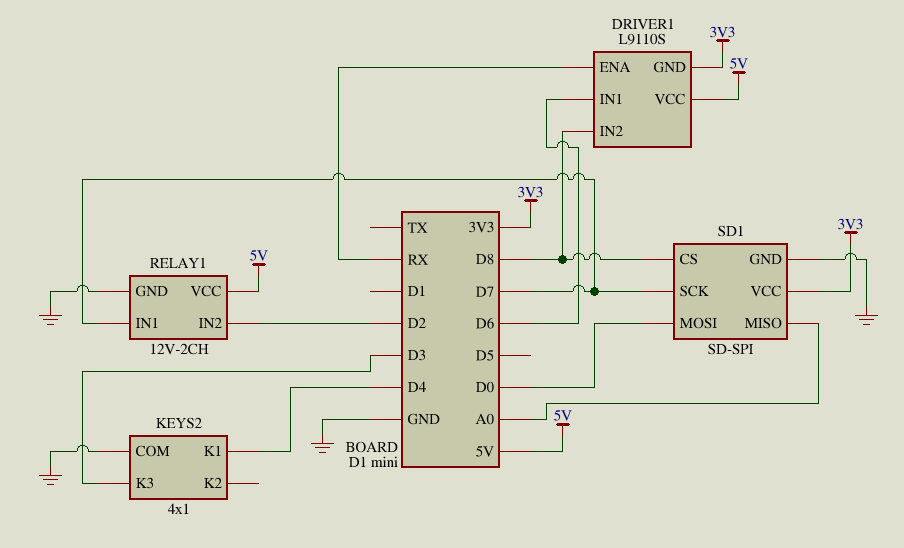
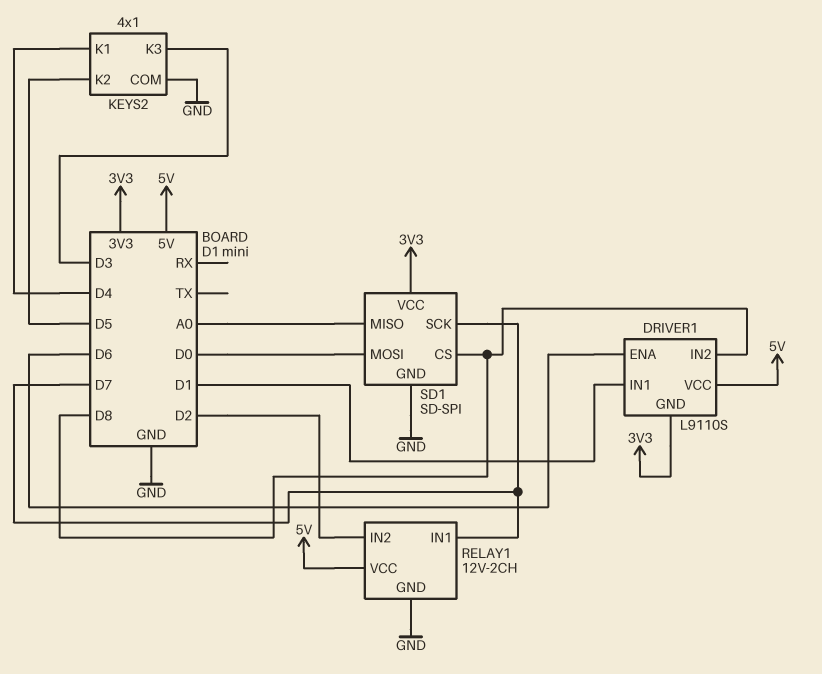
DRIVER1 pin ENA: RX -> D6
DRIVER1 pin IN1: D6 -> D1
KEYS2 pin K2: none -> D5

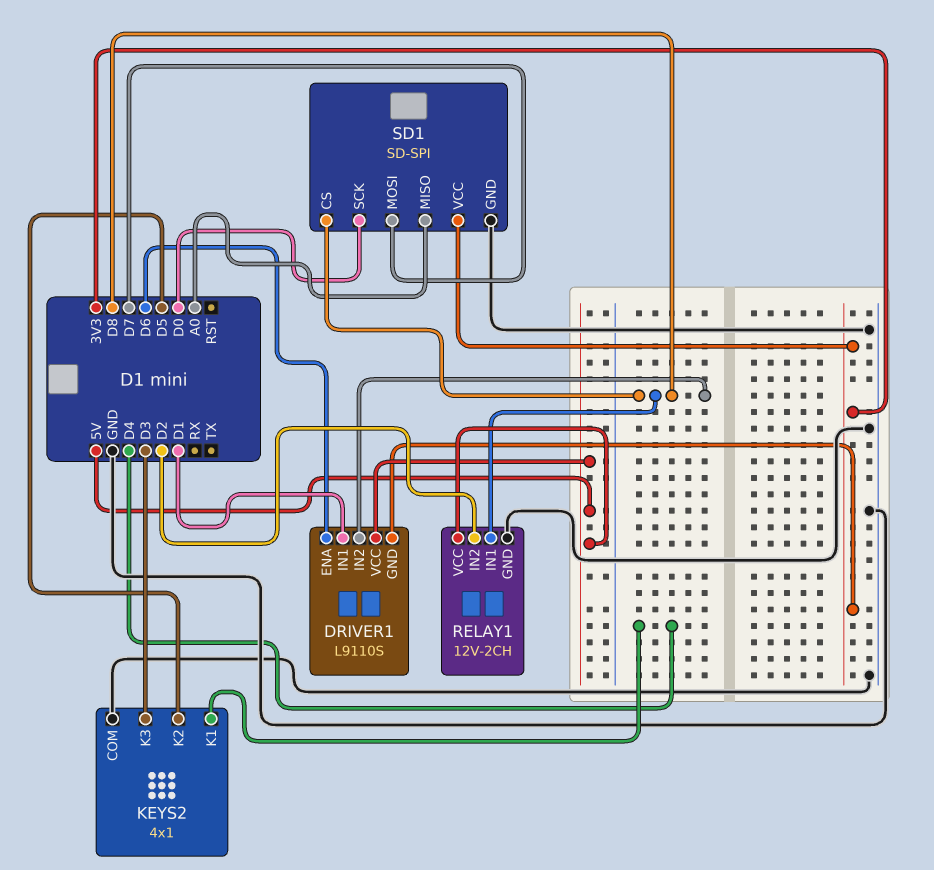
RELAY1 pin IN1: D7 -> D8
SD1 pin MOSI: D0 -> D7
SD1 pin SCK: D7 -> D0

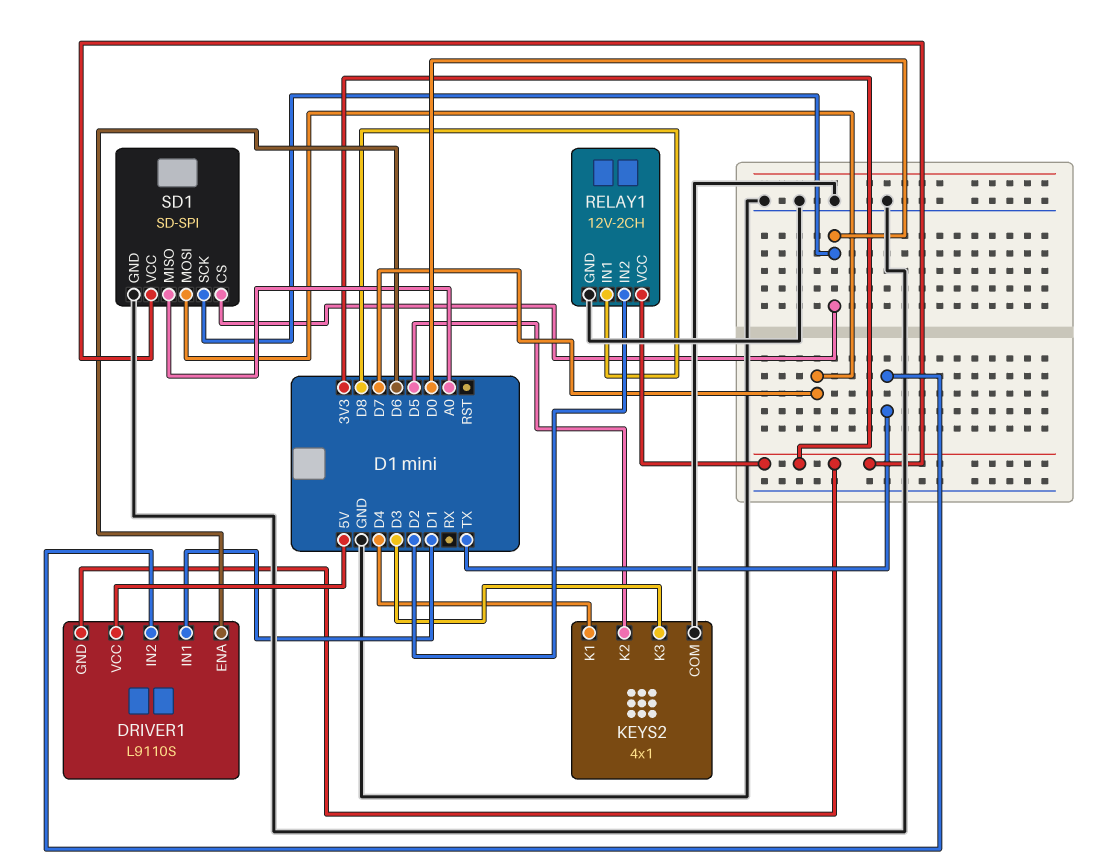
DRIVER1 pin IN2: D8 -> TX
RELAY1 pin VCC: 5V -> 3V3
SD1 pin CS: D8 -> D0

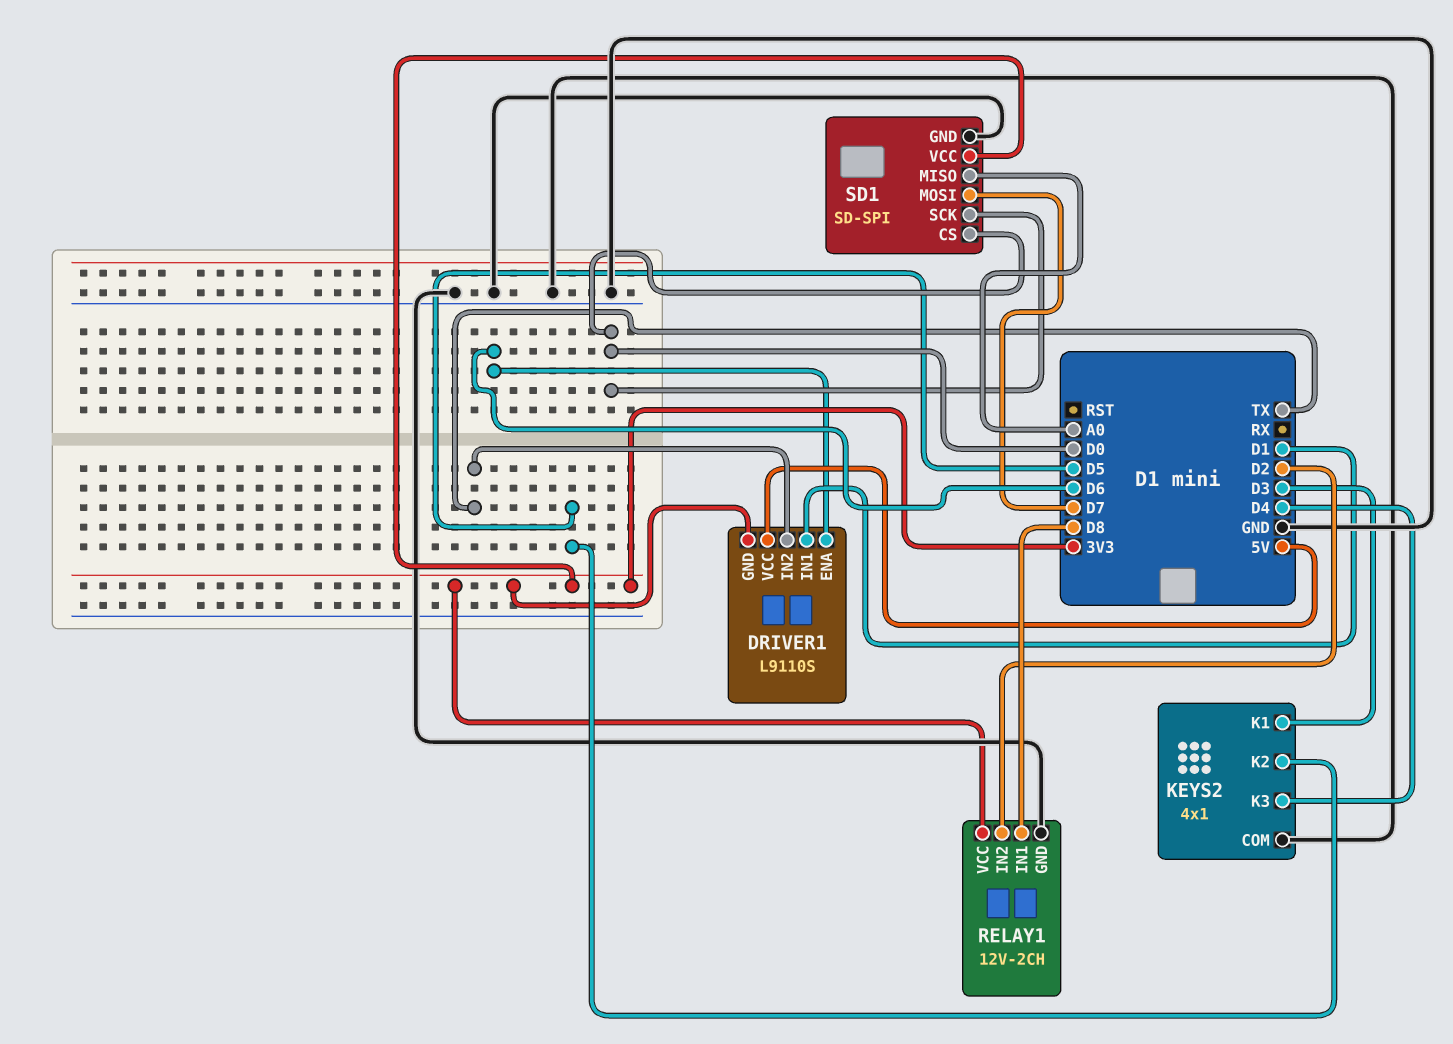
KEYS2 pin K1: D4 -> D3
KEYS2 pin K3: D3 -> D4

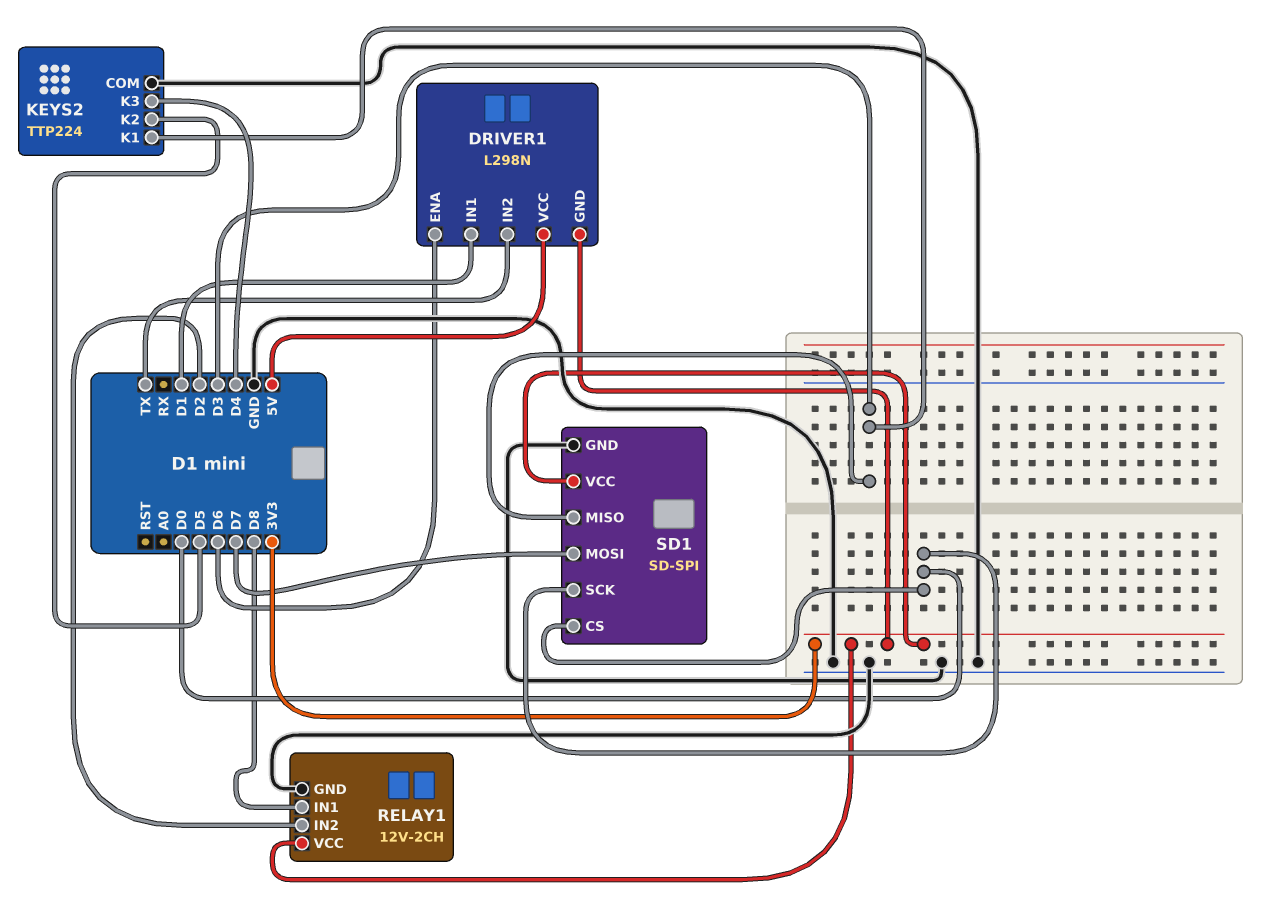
DRIVER1: L9110S -> L298N
KEYS2: 4x1 -> TTP224
SD1 pin MISO: A0 -> D3

